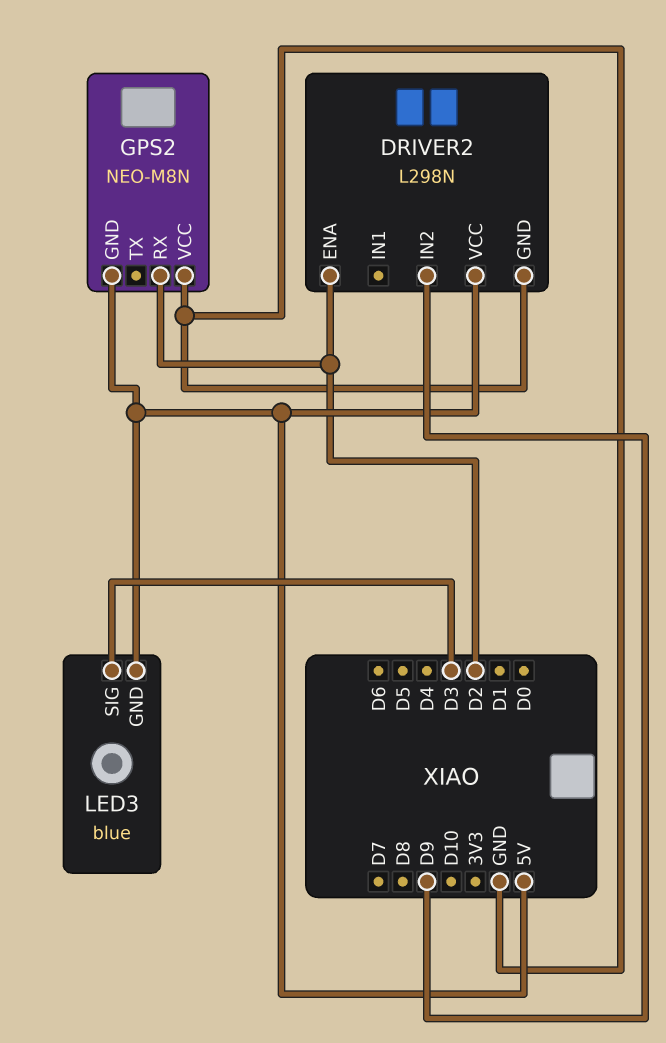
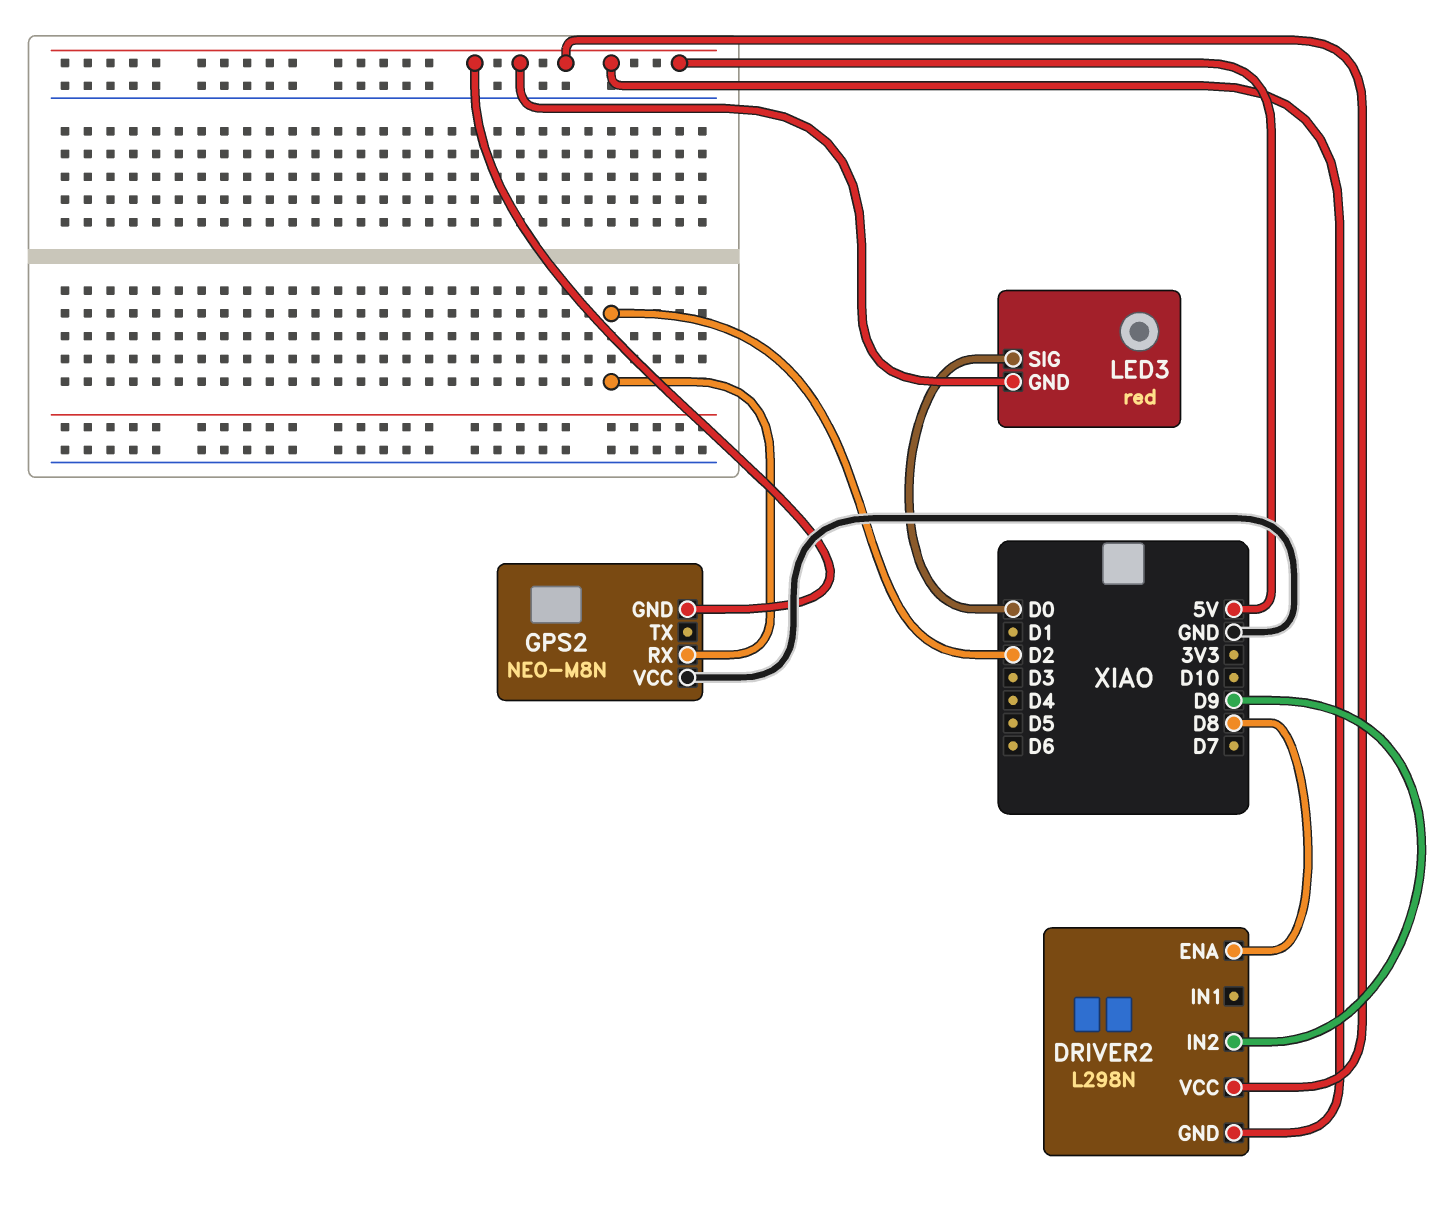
DRIVER2 pin ENA: D2 -> D8
DRIVER2 pin GND: GND -> 5V
LED3: blue -> red
LED3 pin SIG: D3 -> D0

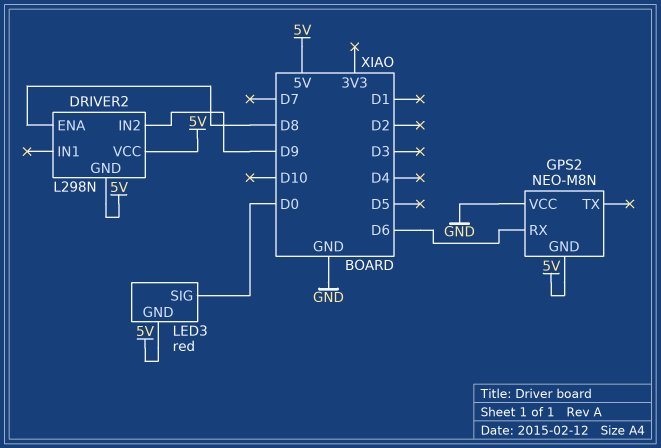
GPS2 pin RX: D2 -> D6

